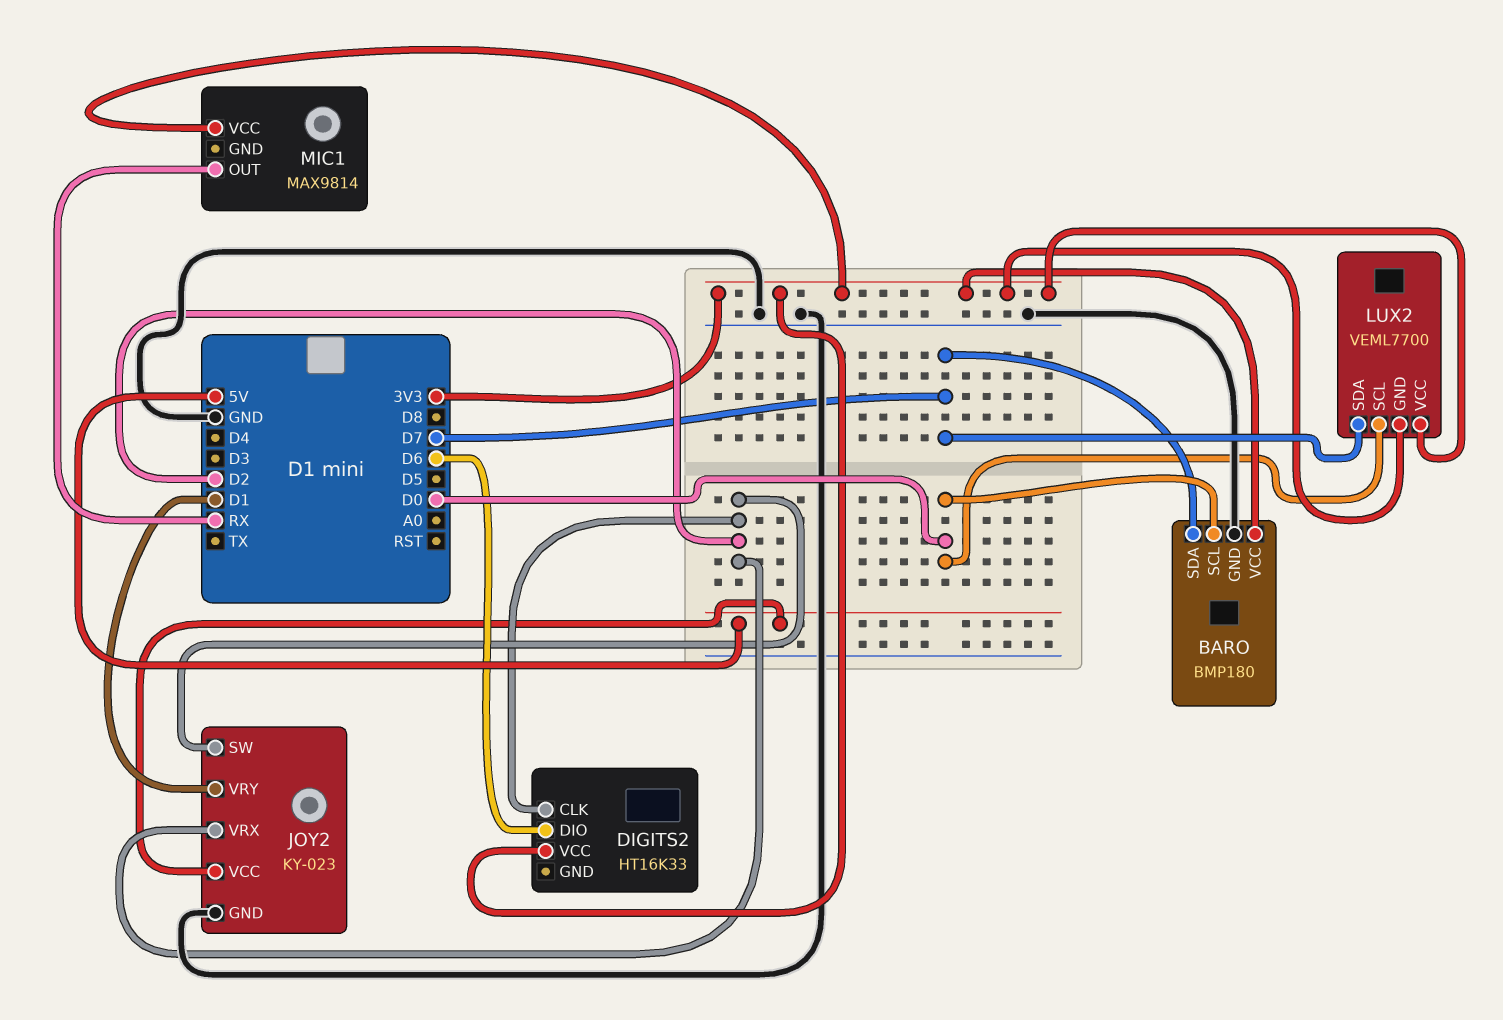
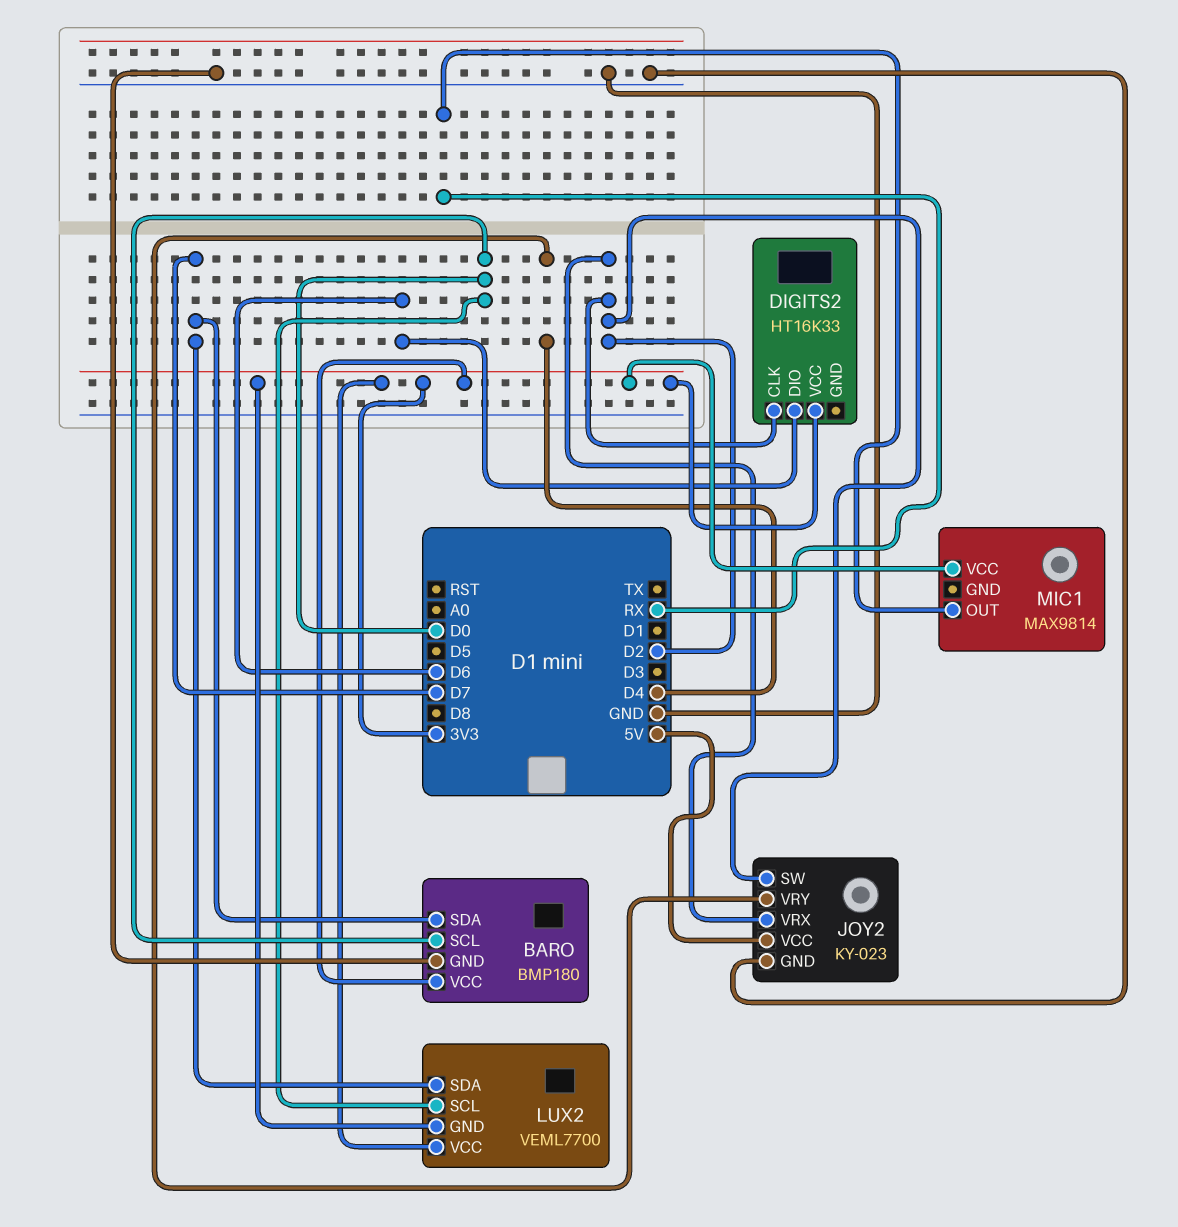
JOY2 pin VRY: D1 -> D4

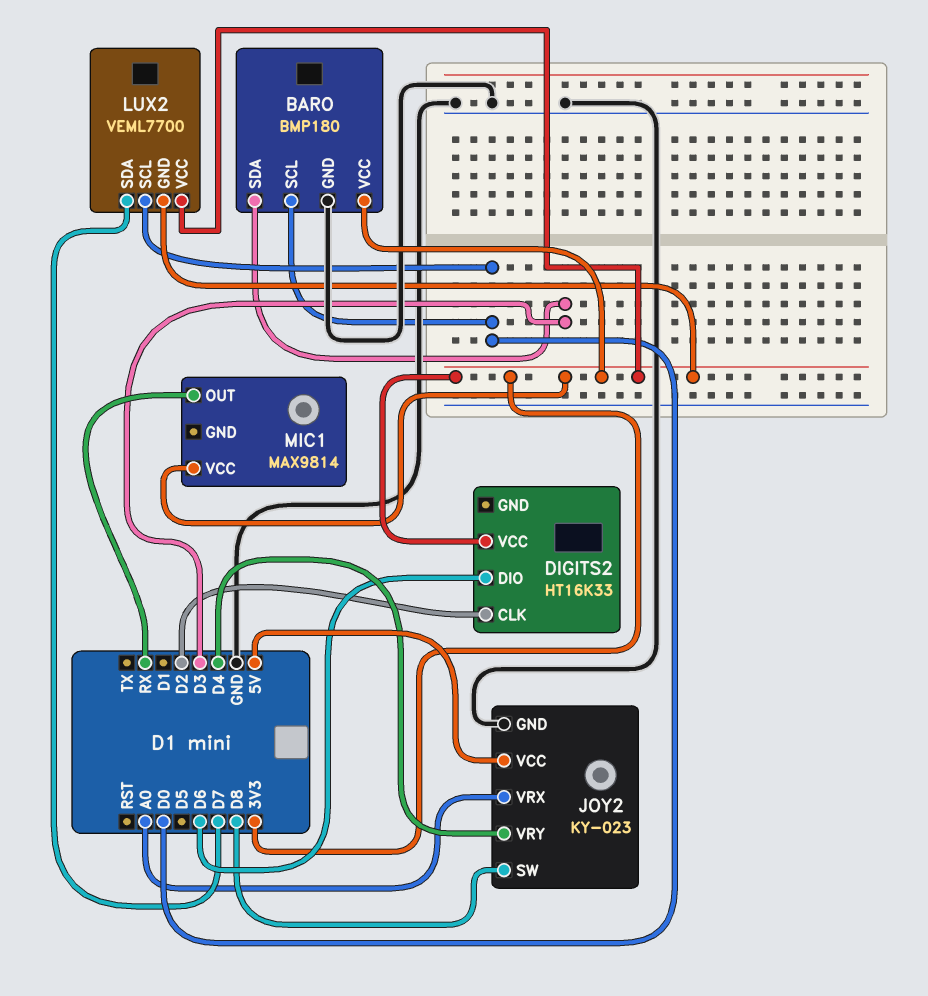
BARO pin SDA: D7 -> D3
JOY2 pin SW: D2 -> D8
JOY2 pin VRX: D2 -> A0

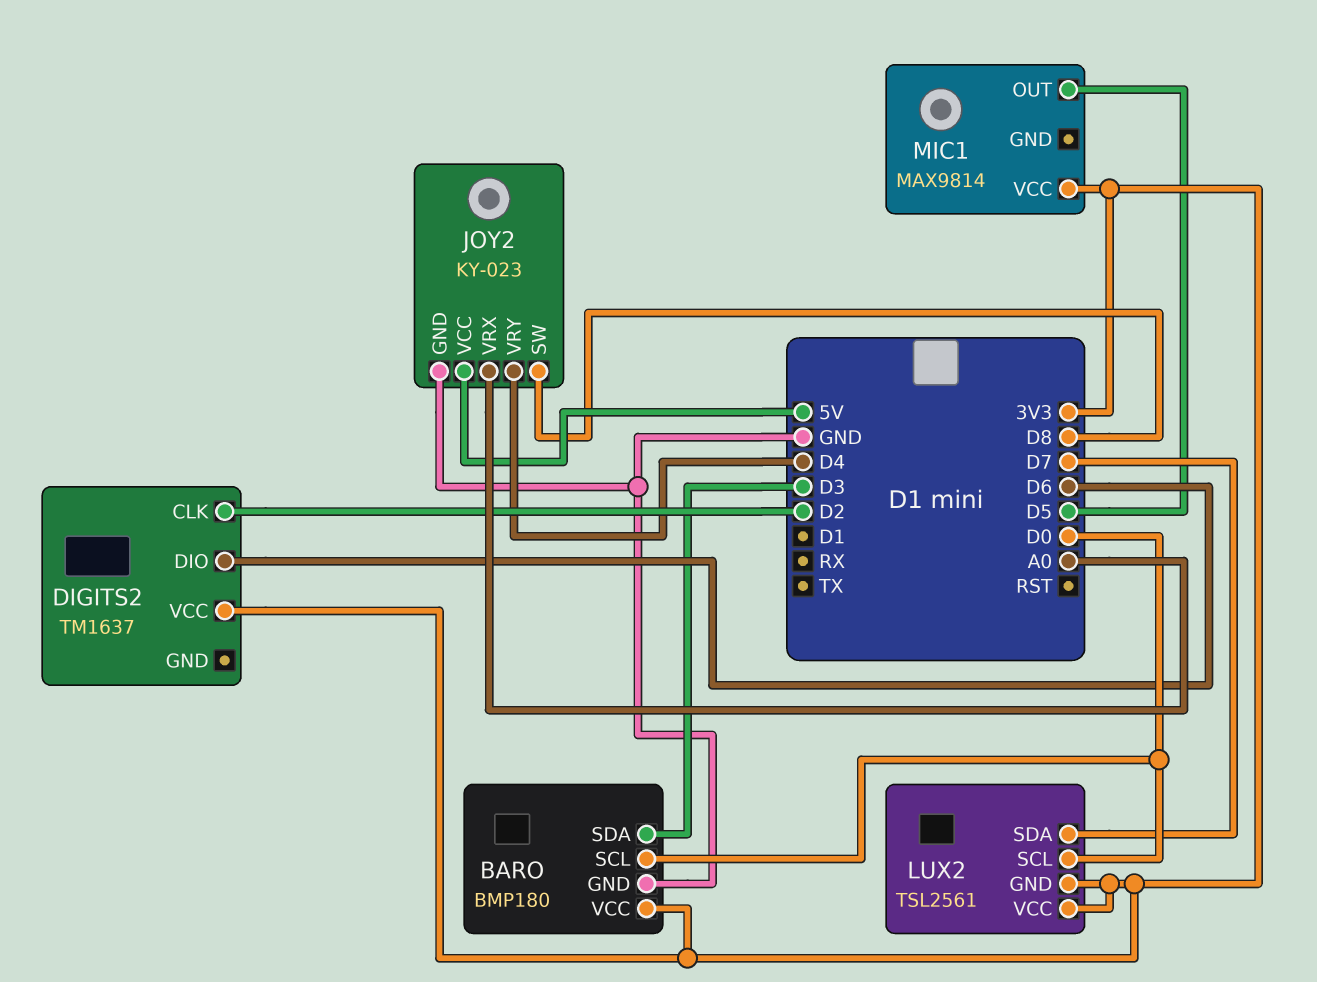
DIGITS2: HT16K33 -> TM1637
LUX2: VEML7700 -> TSL2561
MIC1 pin OUT: RX -> D5

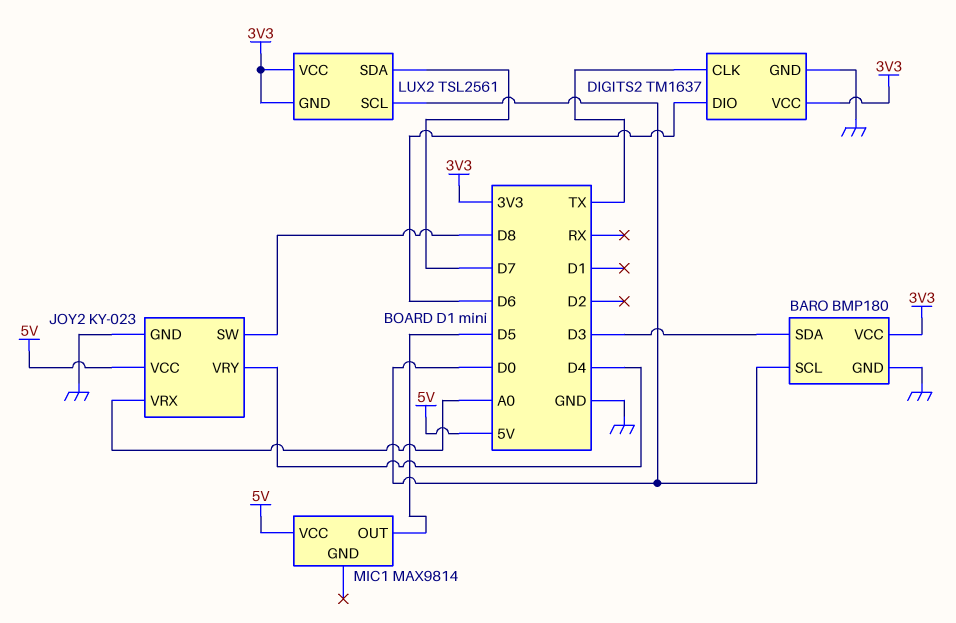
DIGITS2 pin CLK: D2 -> TX
DIGITS2 pin GND: none -> GND
MIC1 pin VCC: 3V3 -> 5V

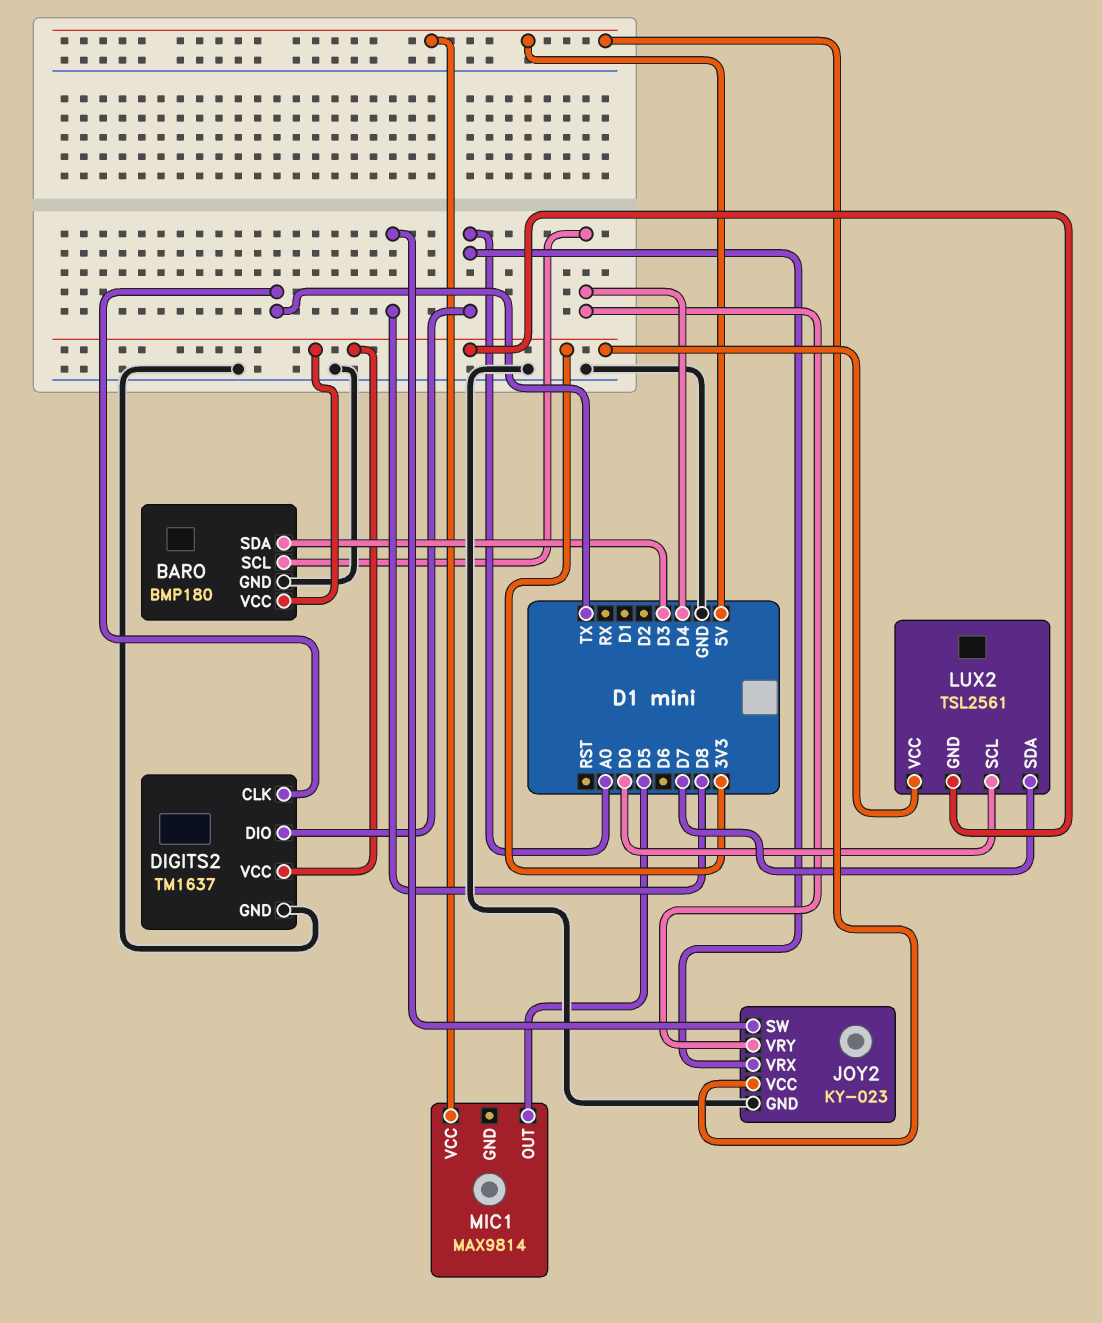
BARO pin SCL: D0 -> D4
DIGITS2 pin DIO: D6 -> A0

